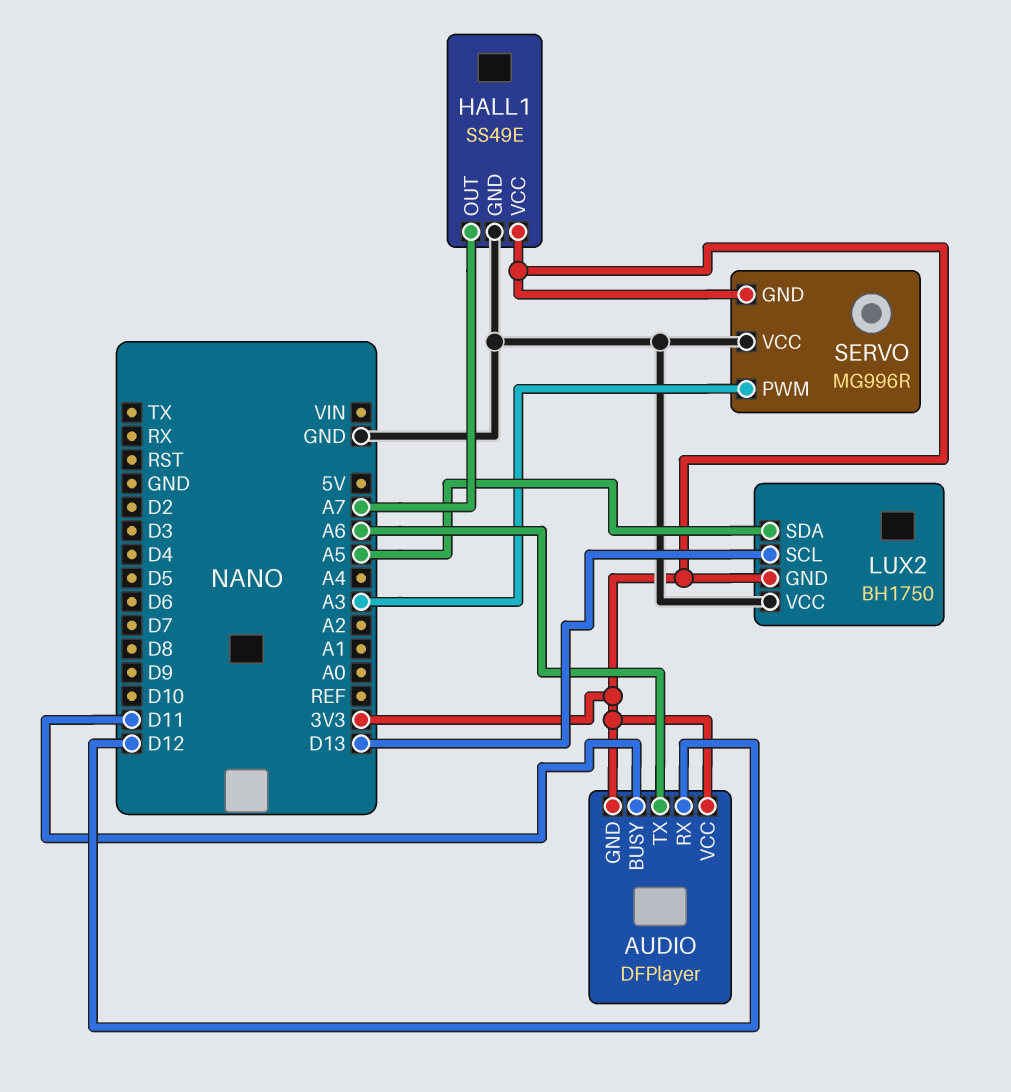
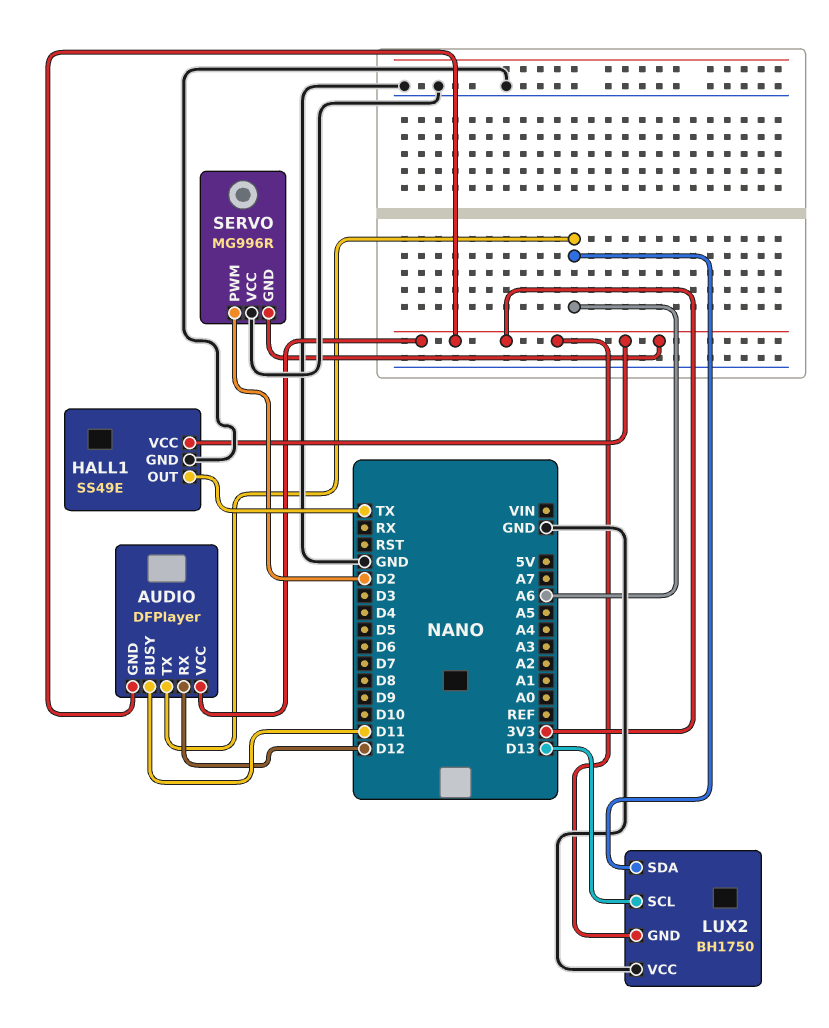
HALL1 pin OUT: A7 -> TX
LUX2 pin SDA: A5 -> A6
SERVO pin PWM: A3 -> D2

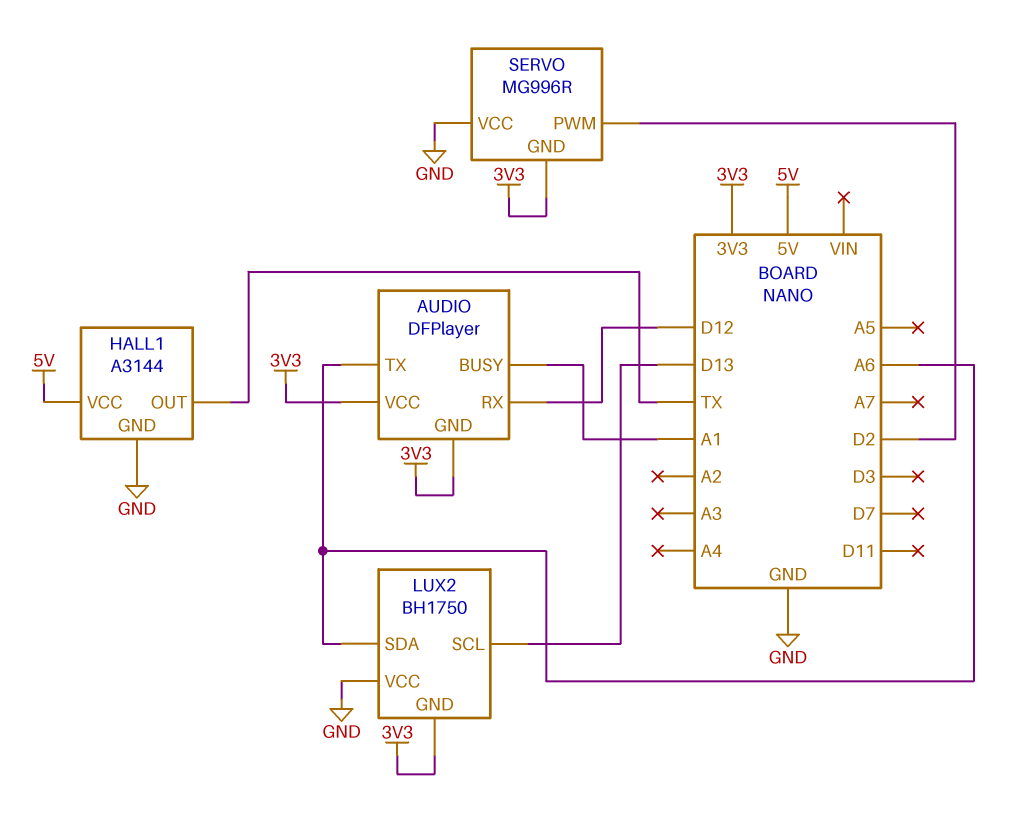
AUDIO pin BUSY: D11 -> A1
HALL1: SS49E -> A3144
HALL1 pin VCC: 3V3 -> 5V

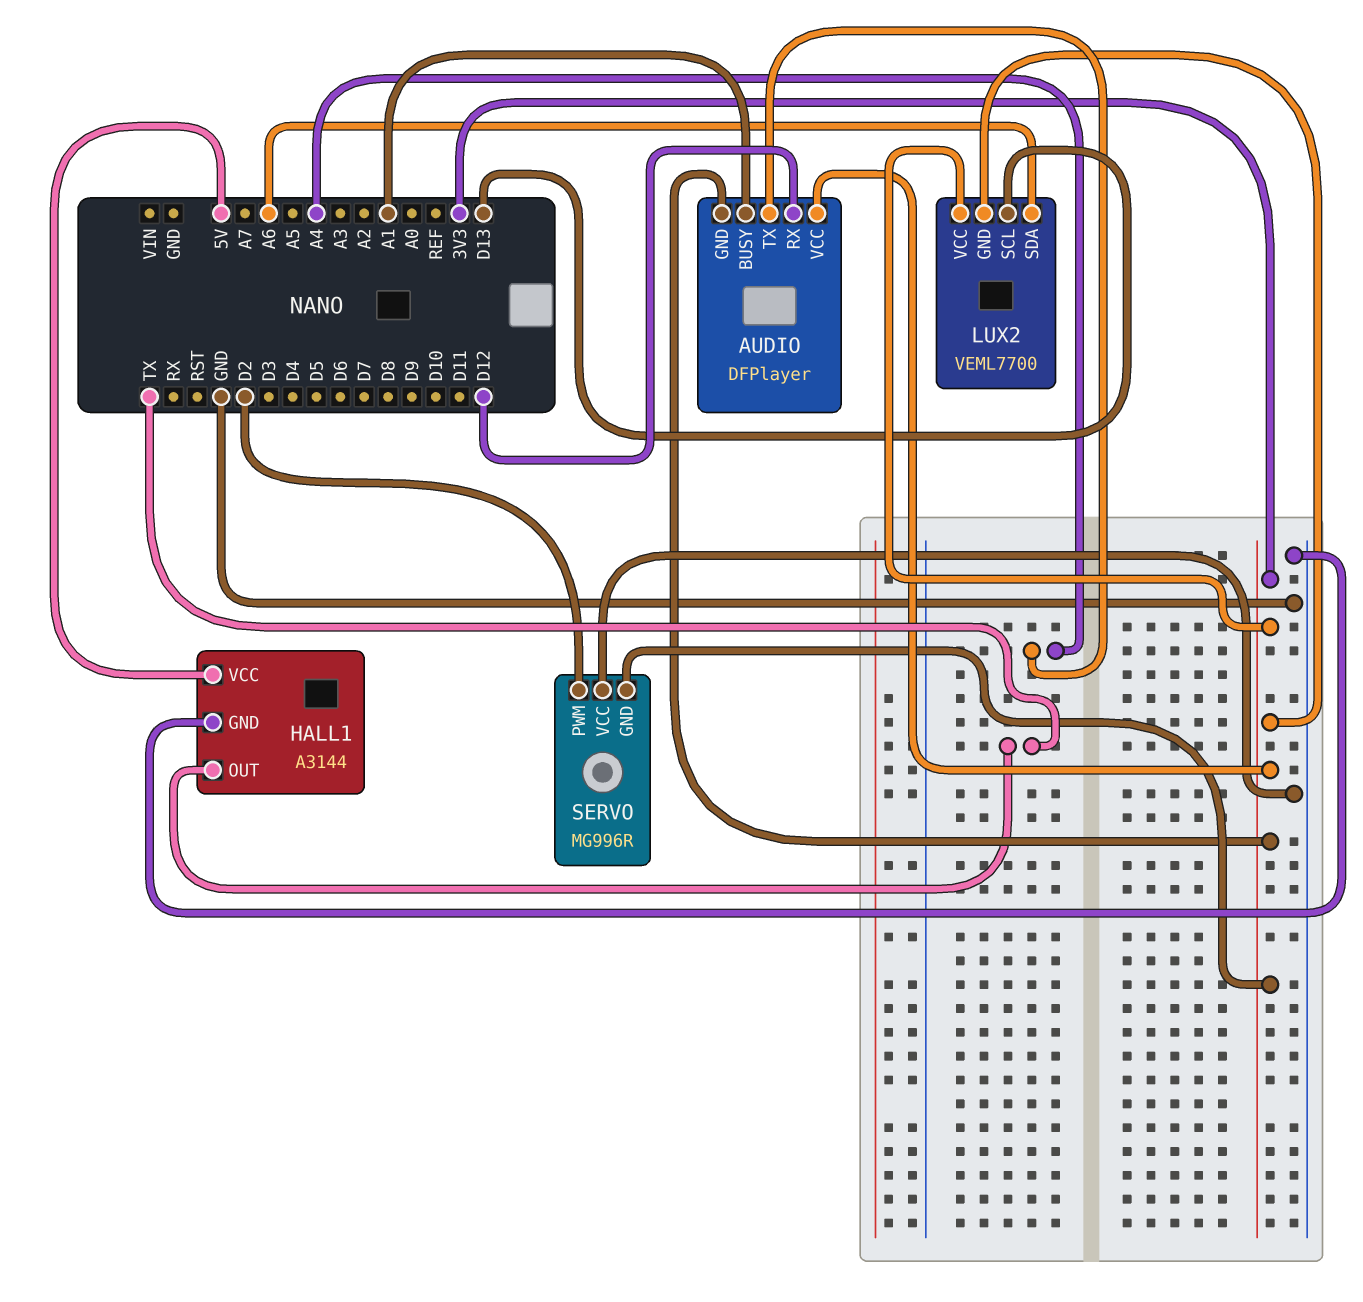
AUDIO pin TX: A6 -> A4
LUX2: BH1750 -> VEML7700
LUX2 pin VCC: GND -> 3V3

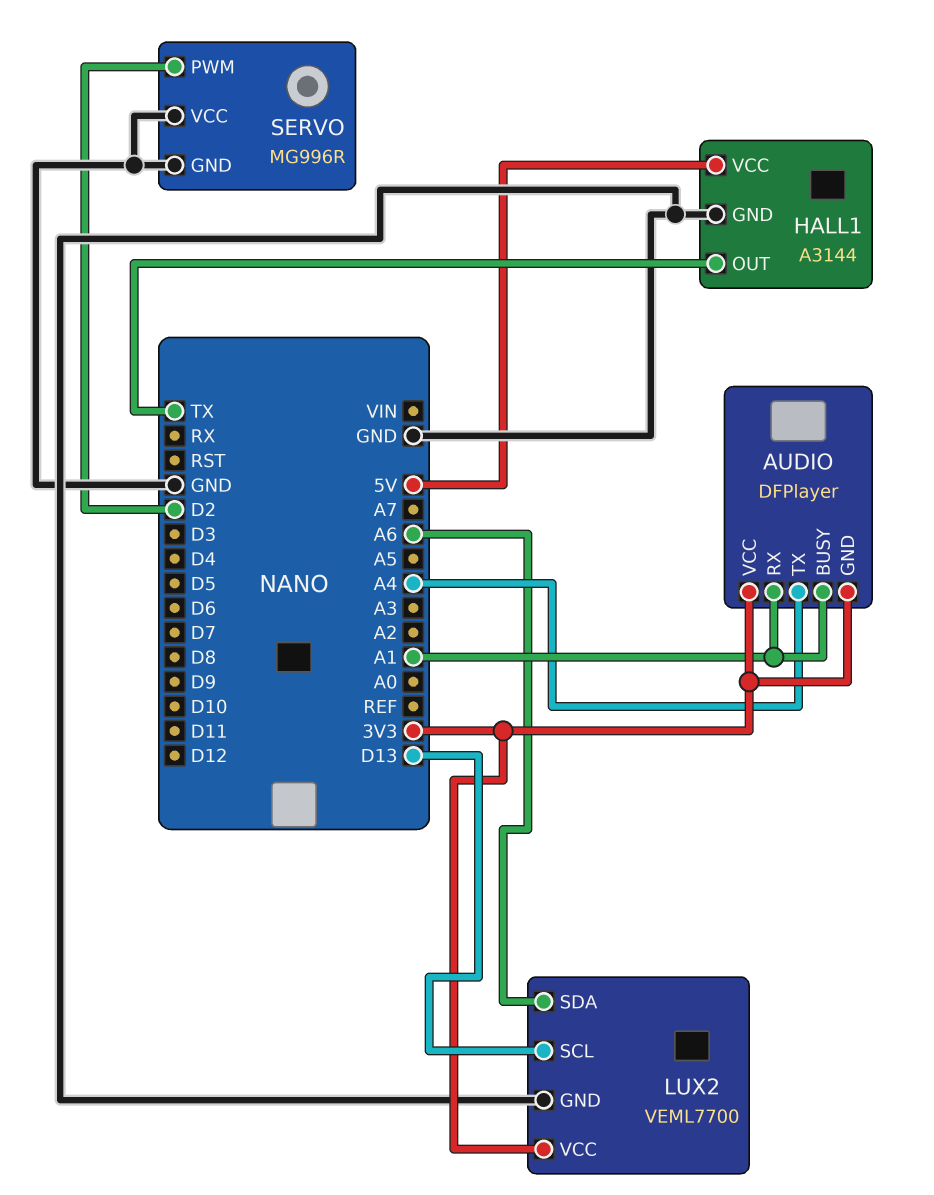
AUDIO pin RX: D12 -> A1
LUX2 pin GND: 3V3 -> GND
SERVO pin GND: 3V3 -> GND

